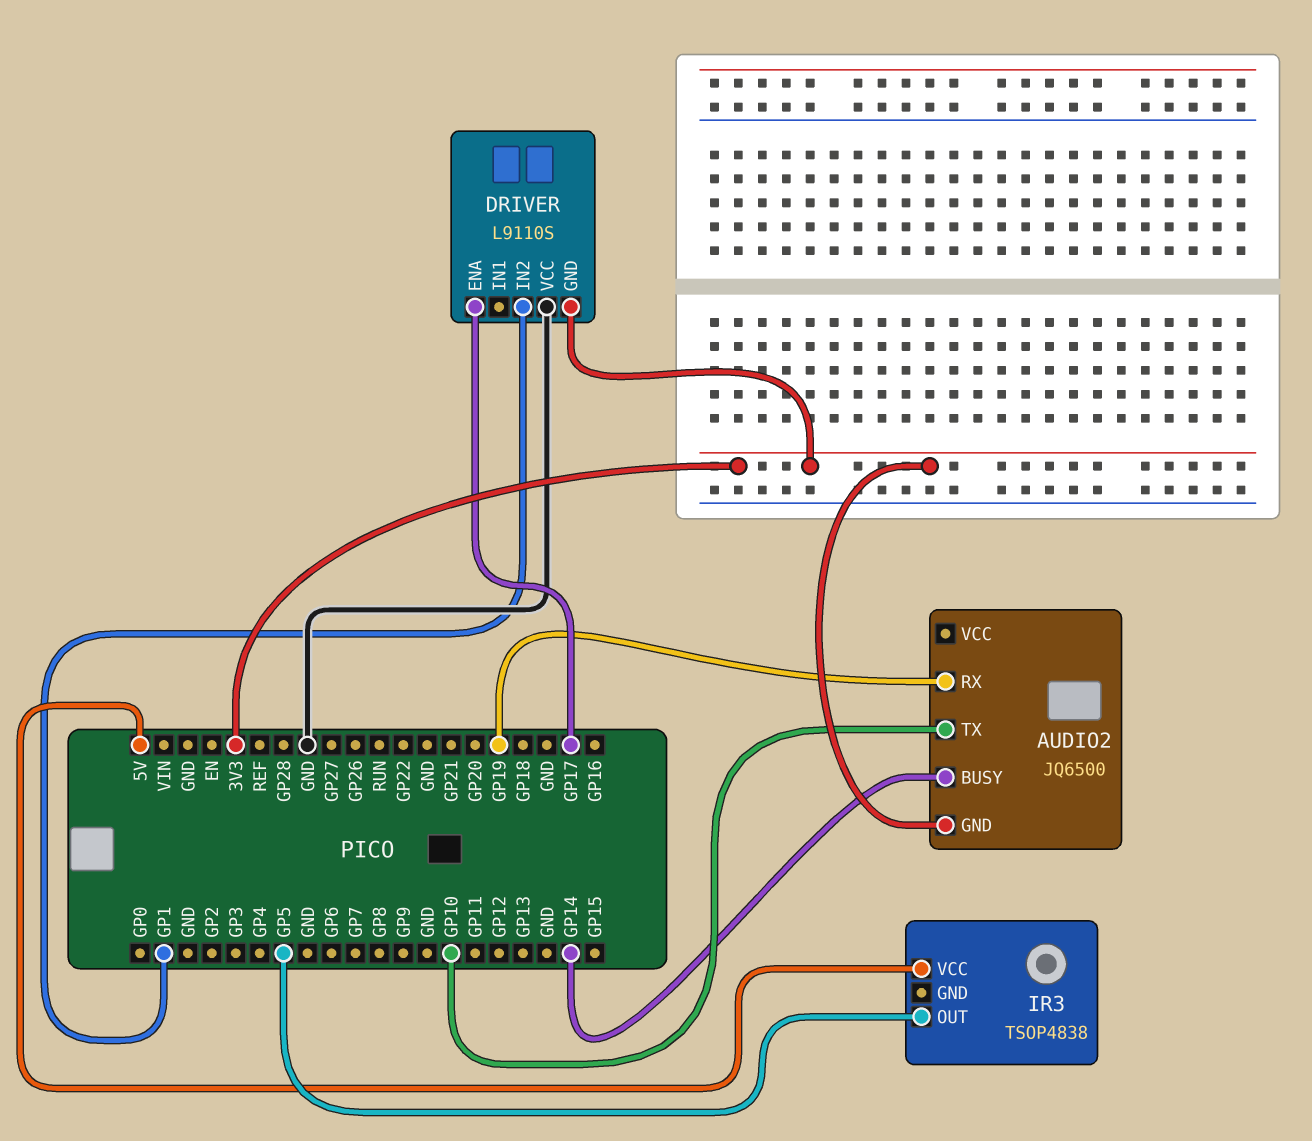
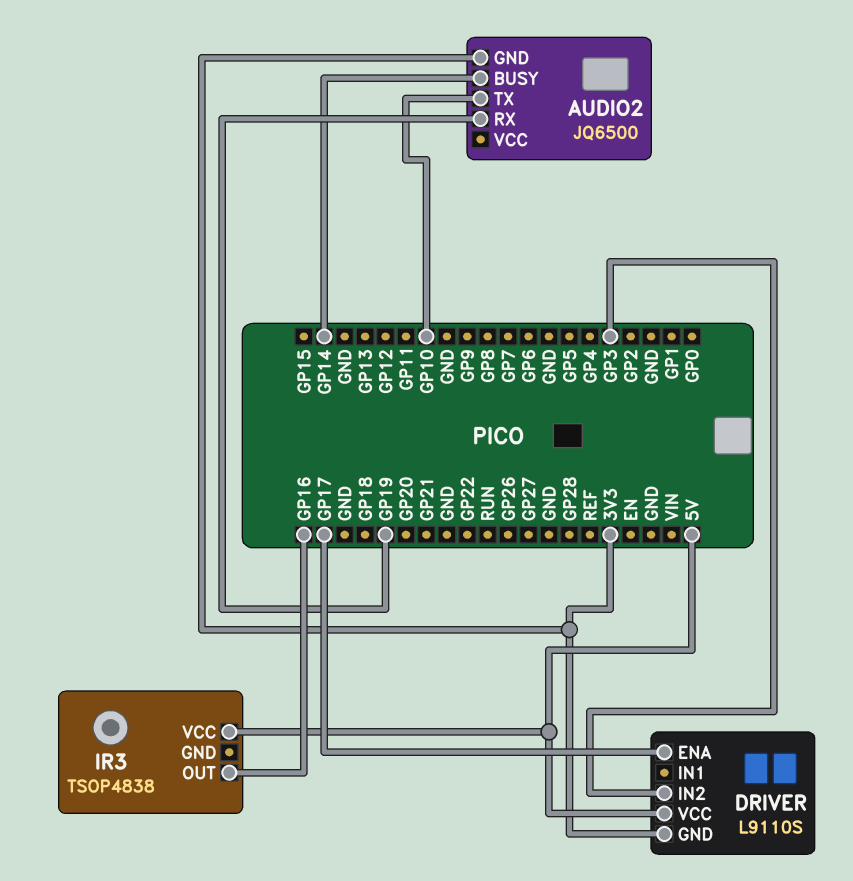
DRIVER pin IN2: GP1 -> GP3
DRIVER pin VCC: GND -> 5V
IR3 pin OUT: GP5 -> GP16

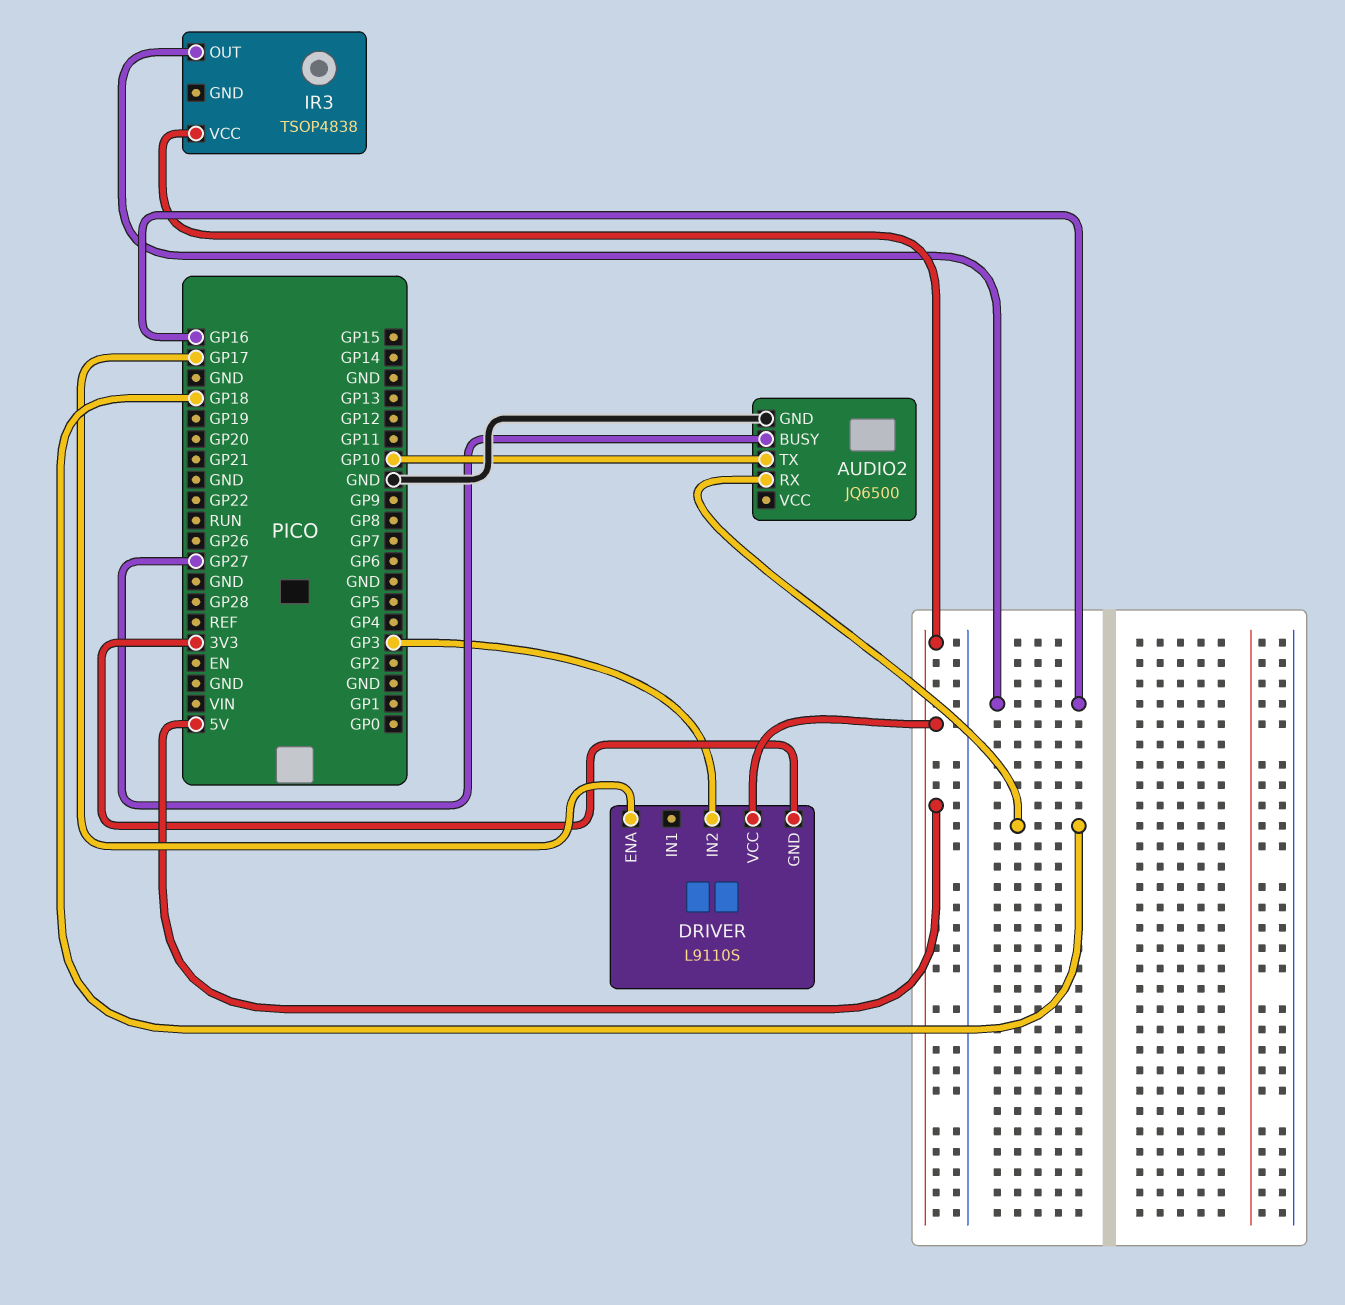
AUDIO2 pin BUSY: GP14 -> GP27
AUDIO2 pin GND: 3V3 -> GND
AUDIO2 pin RX: GP19 -> GP18

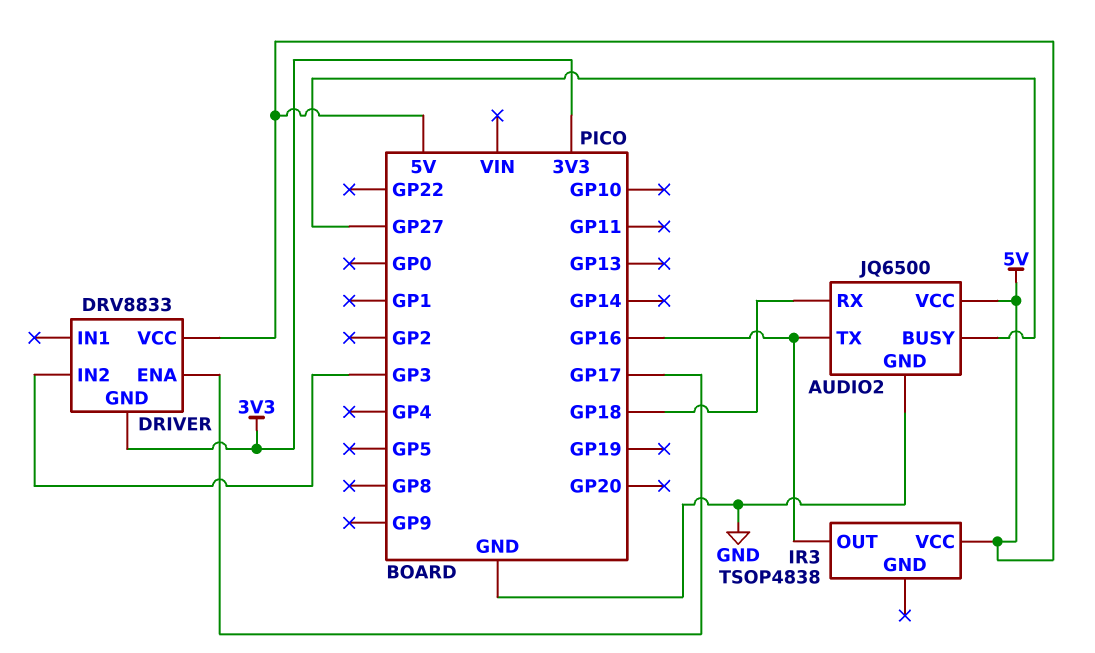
AUDIO2 pin TX: GP10 -> GP16
AUDIO2 pin VCC: none -> 5V
DRIVER: L9110S -> DRV8833

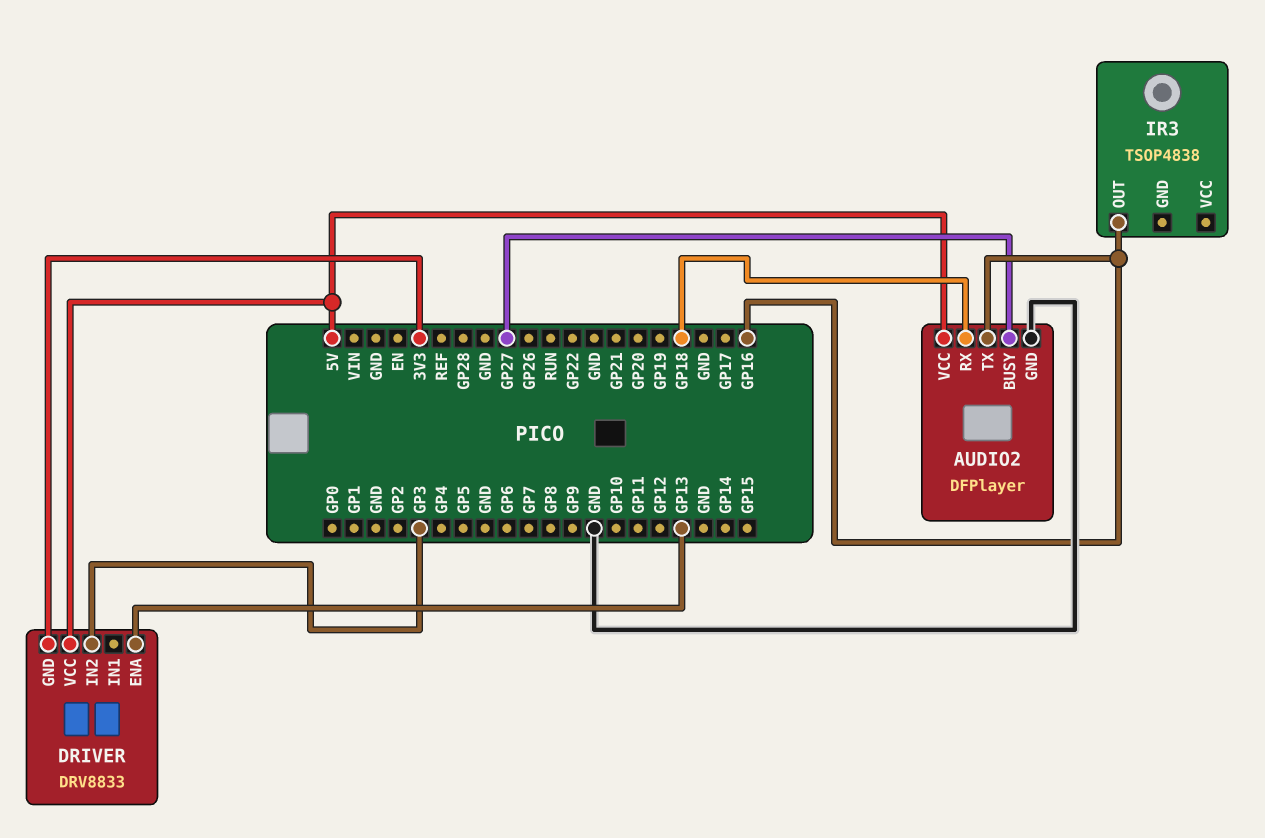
AUDIO2: JQ6500 -> DFPlayer
DRIVER pin ENA: GP17 -> GP13
IR3 pin VCC: 5V -> none

